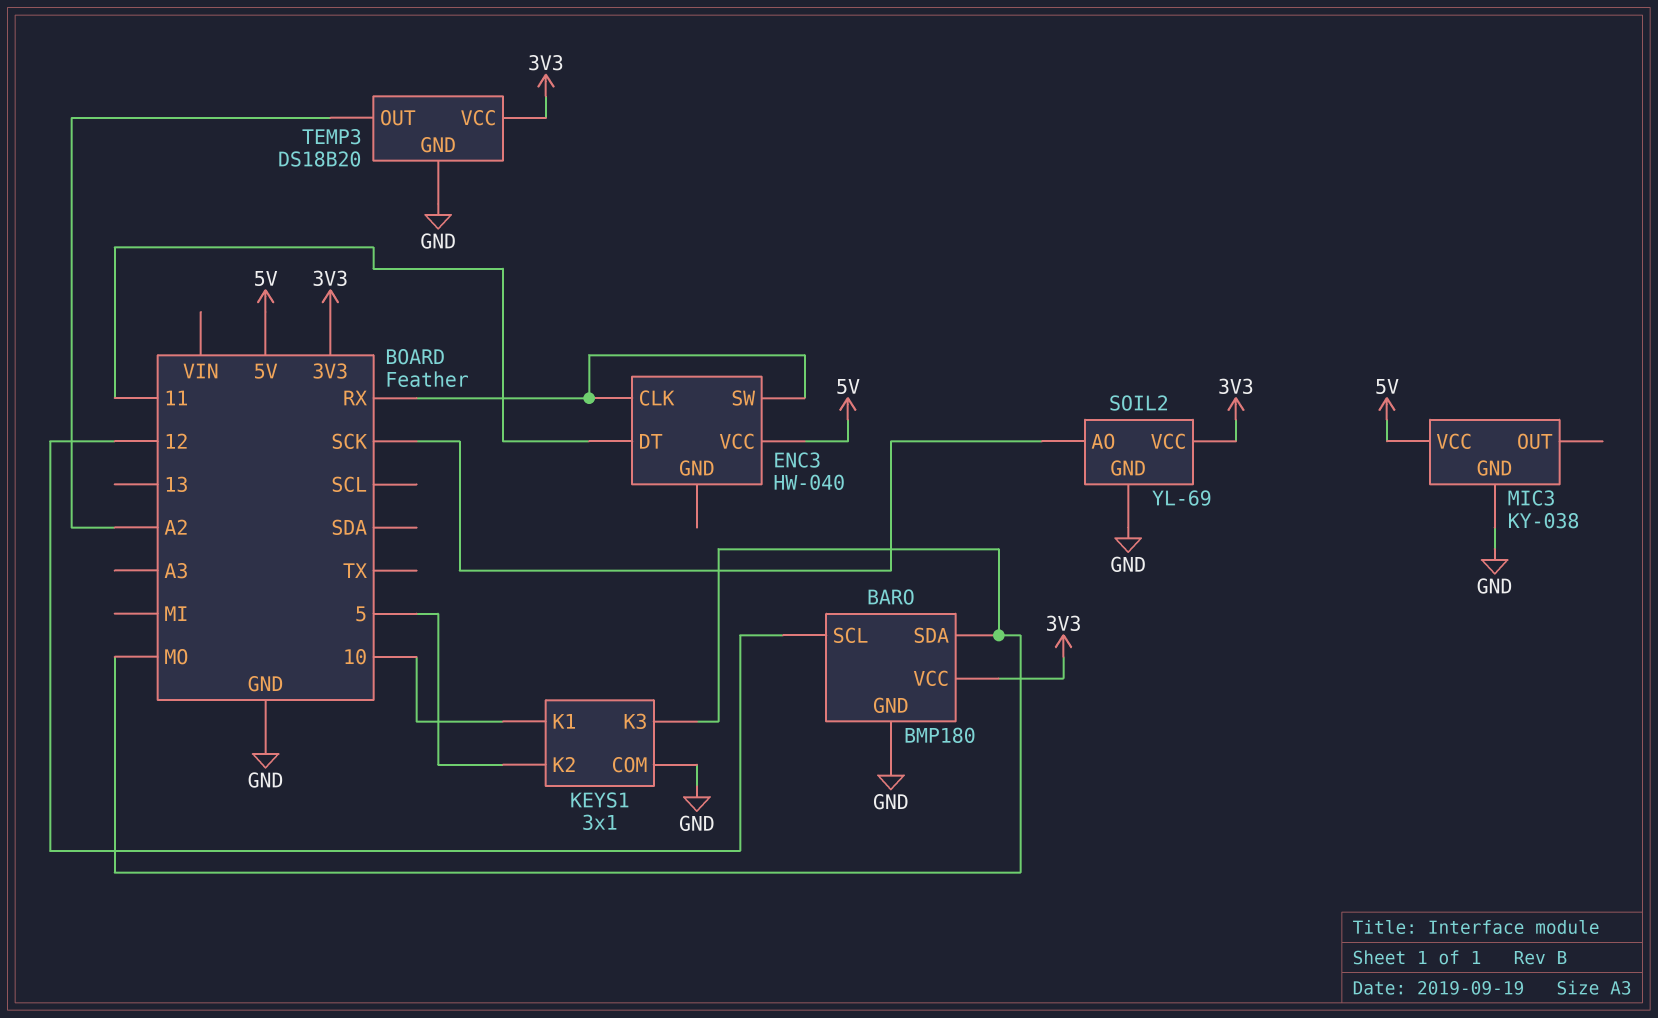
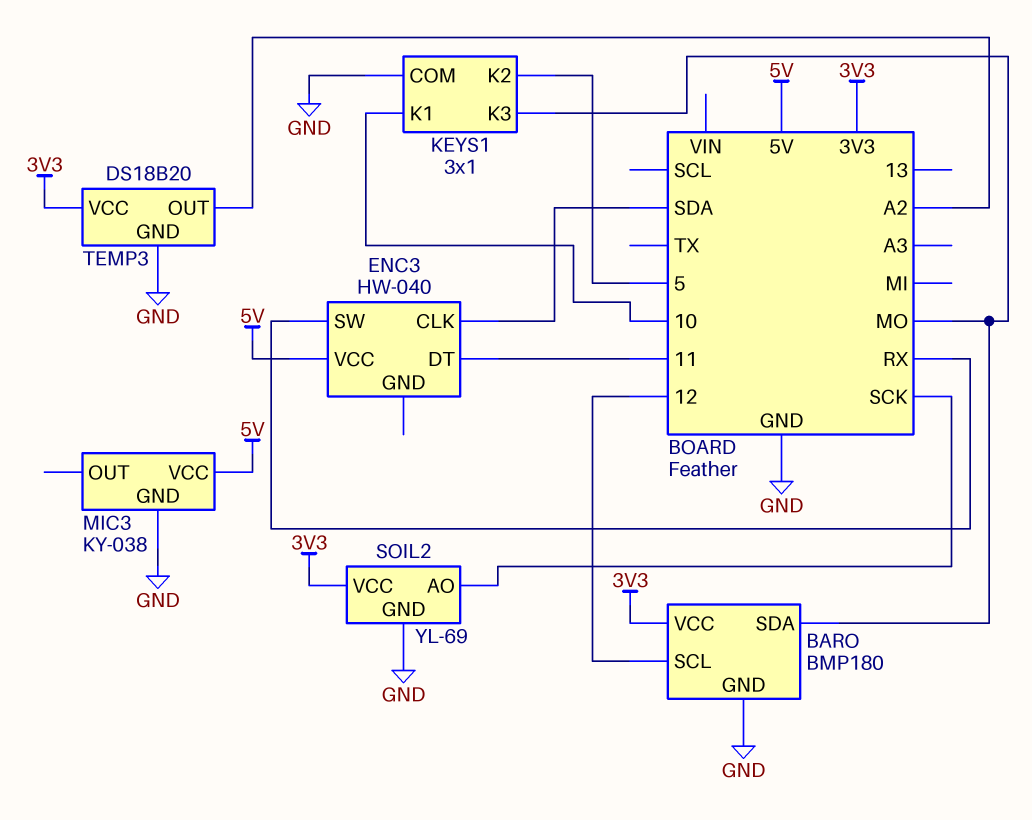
ENC3 pin CLK: RX -> SDA

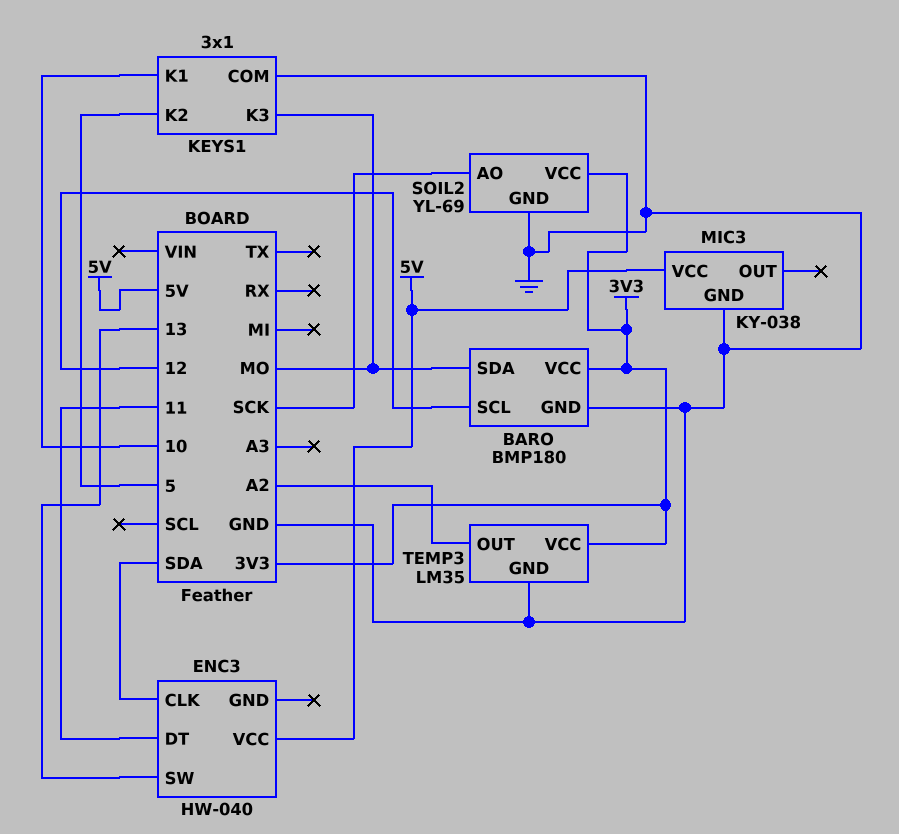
ENC3 pin SW: RX -> 13
TEMP3: DS18B20 -> LM35

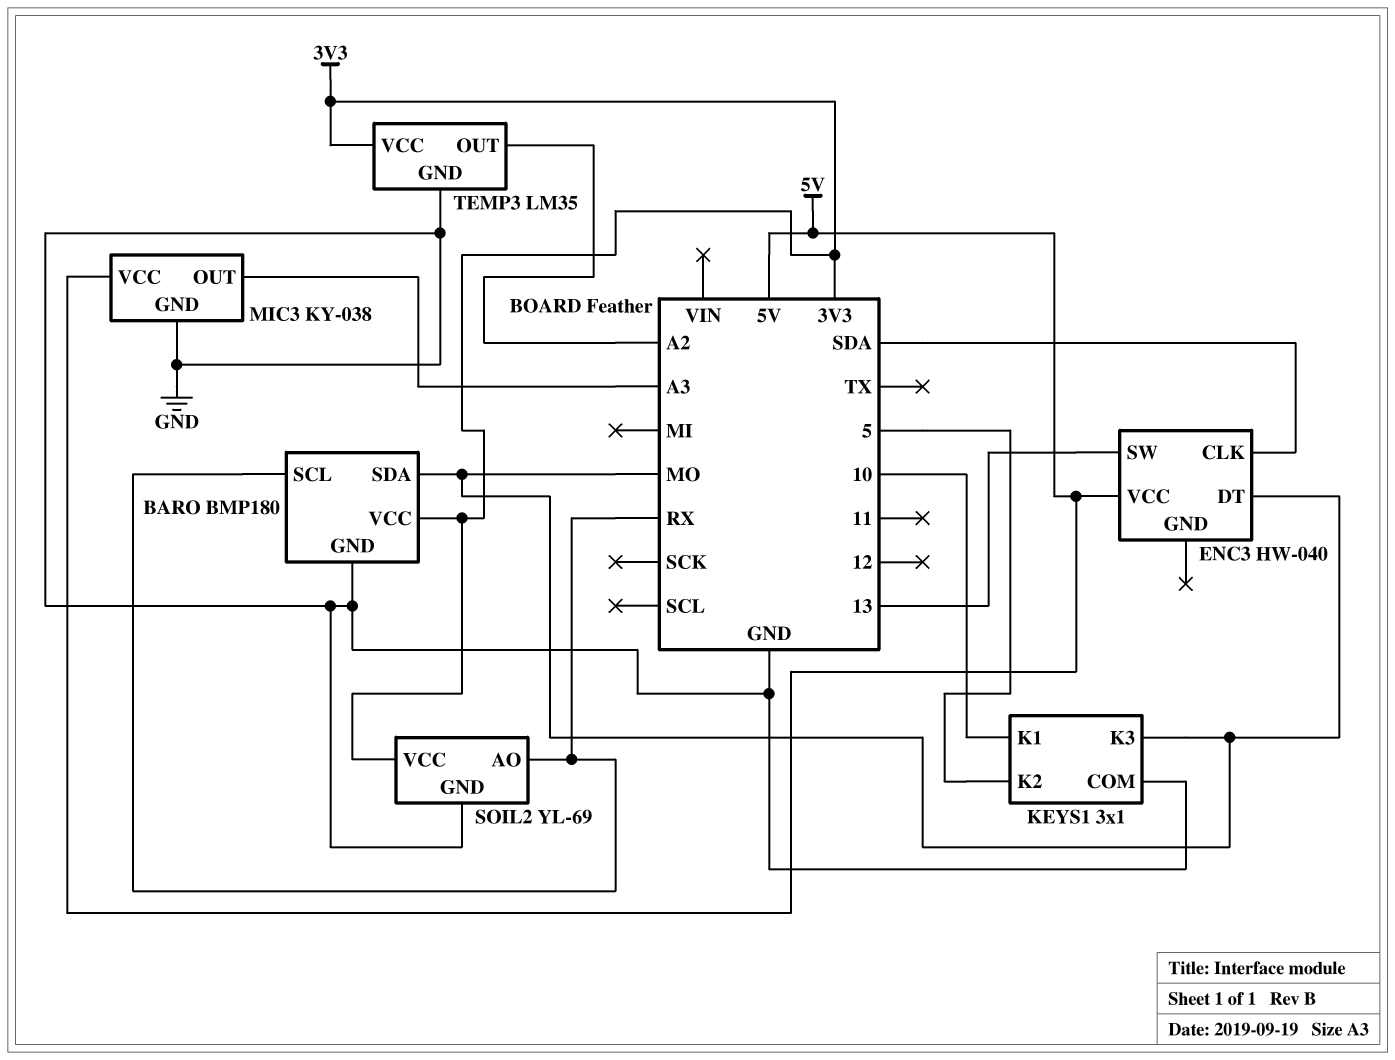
BARO pin SCL: 12 -> RX
ENC3 pin DT: 11 -> MO
MIC3 pin OUT: none -> A3
SOIL2 pin AO: SCK -> RX

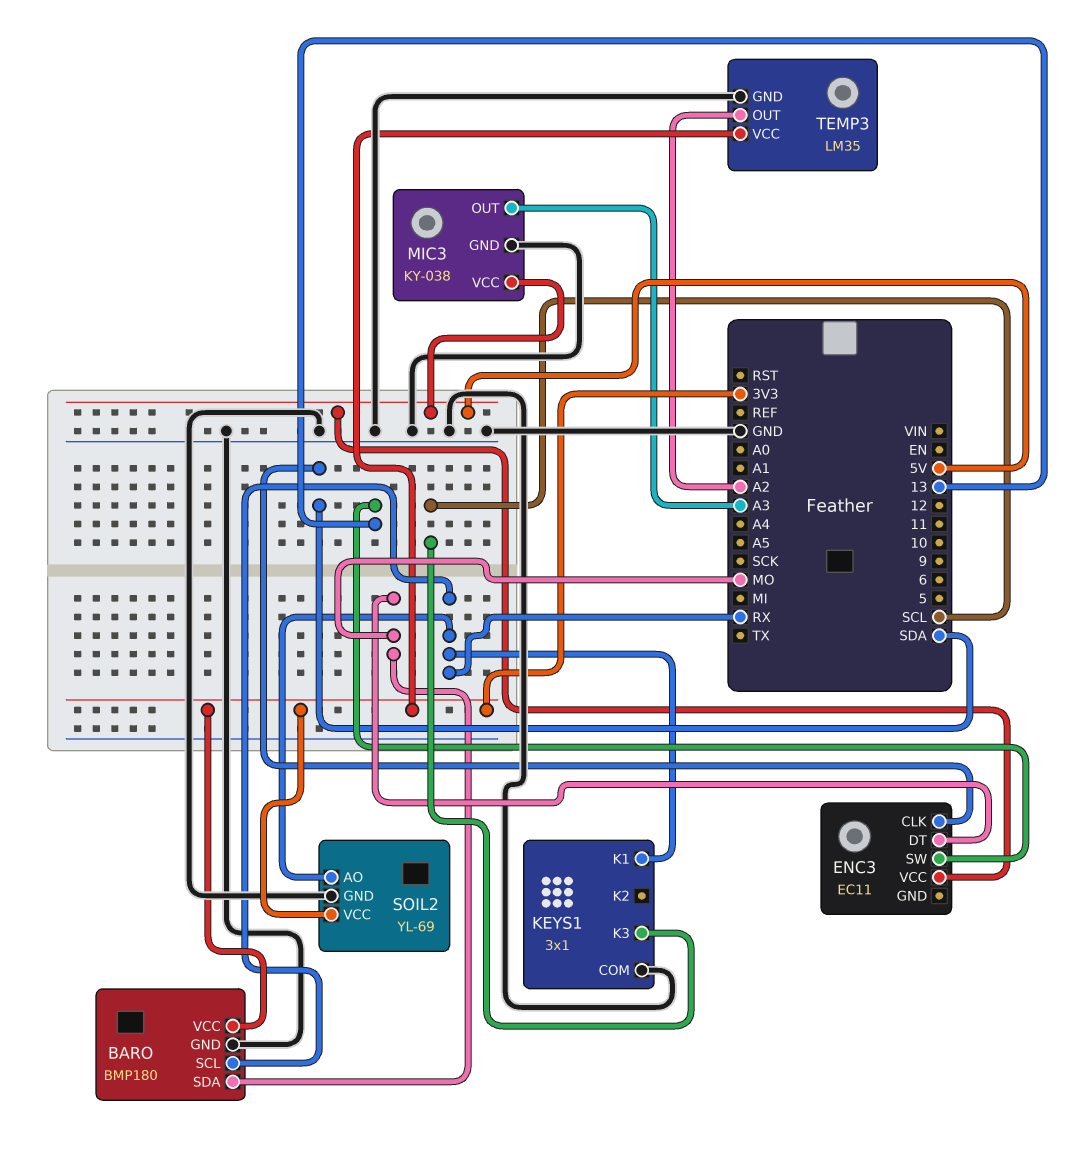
ENC3: HW-040 -> EC11
KEYS1 pin K1: 10 -> RX
KEYS1 pin K2: 5 -> none
KEYS1 pin K3: MO -> SCL

